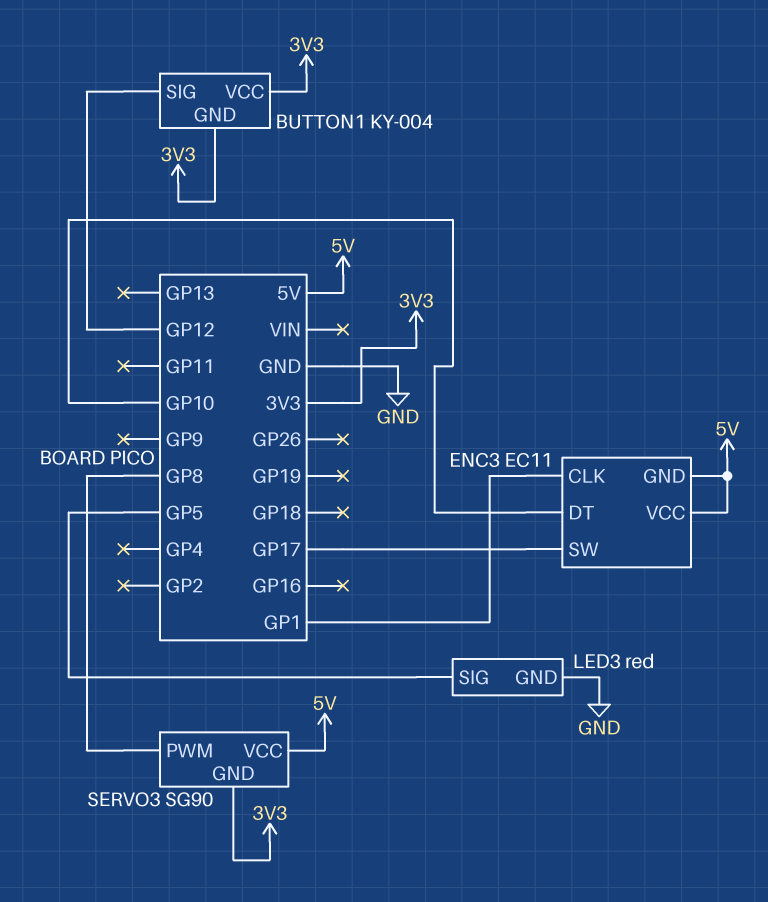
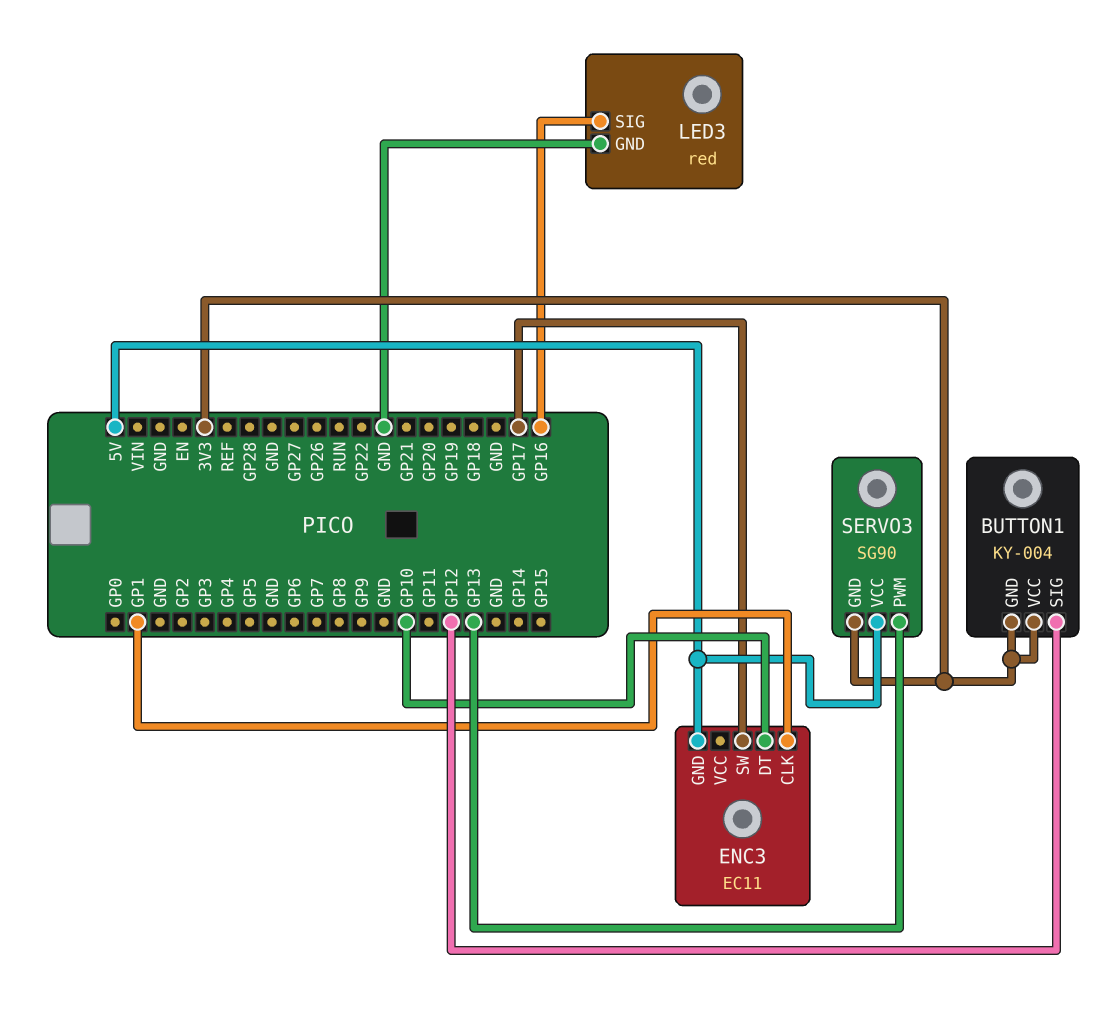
ENC3 pin VCC: 5V -> none
LED3 pin SIG: GP5 -> GP16
SERVO3 pin PWM: GP8 -> GP13

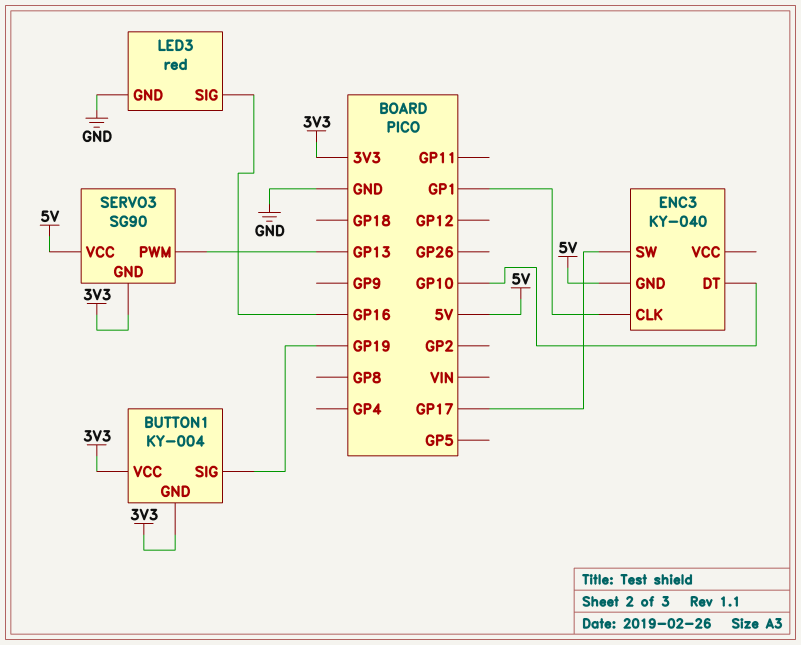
BUTTON1 pin SIG: GP12 -> GP19
ENC3: EC11 -> KY-040

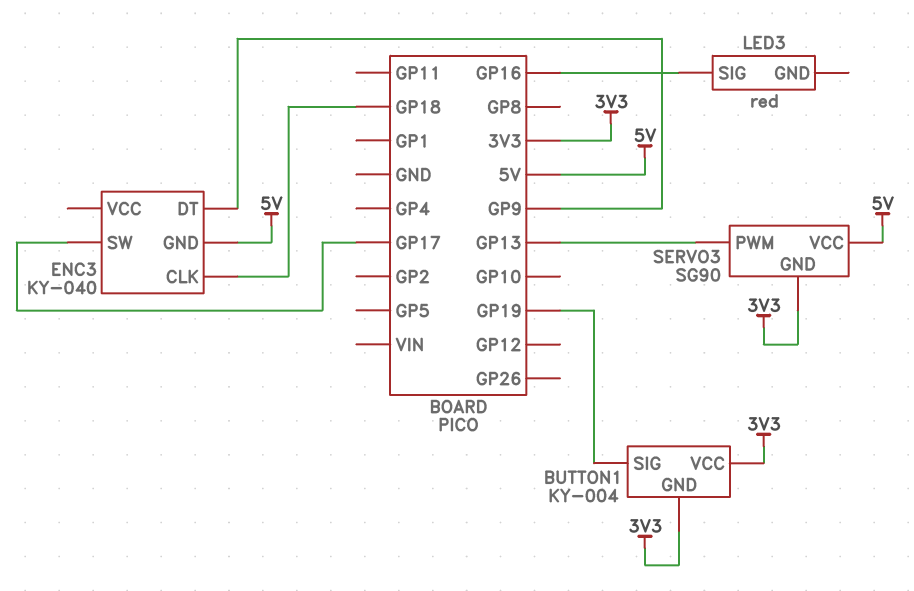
ENC3 pin CLK: GP1 -> GP18
ENC3 pin DT: GP10 -> GP9
LED3 pin GND: GND -> none

